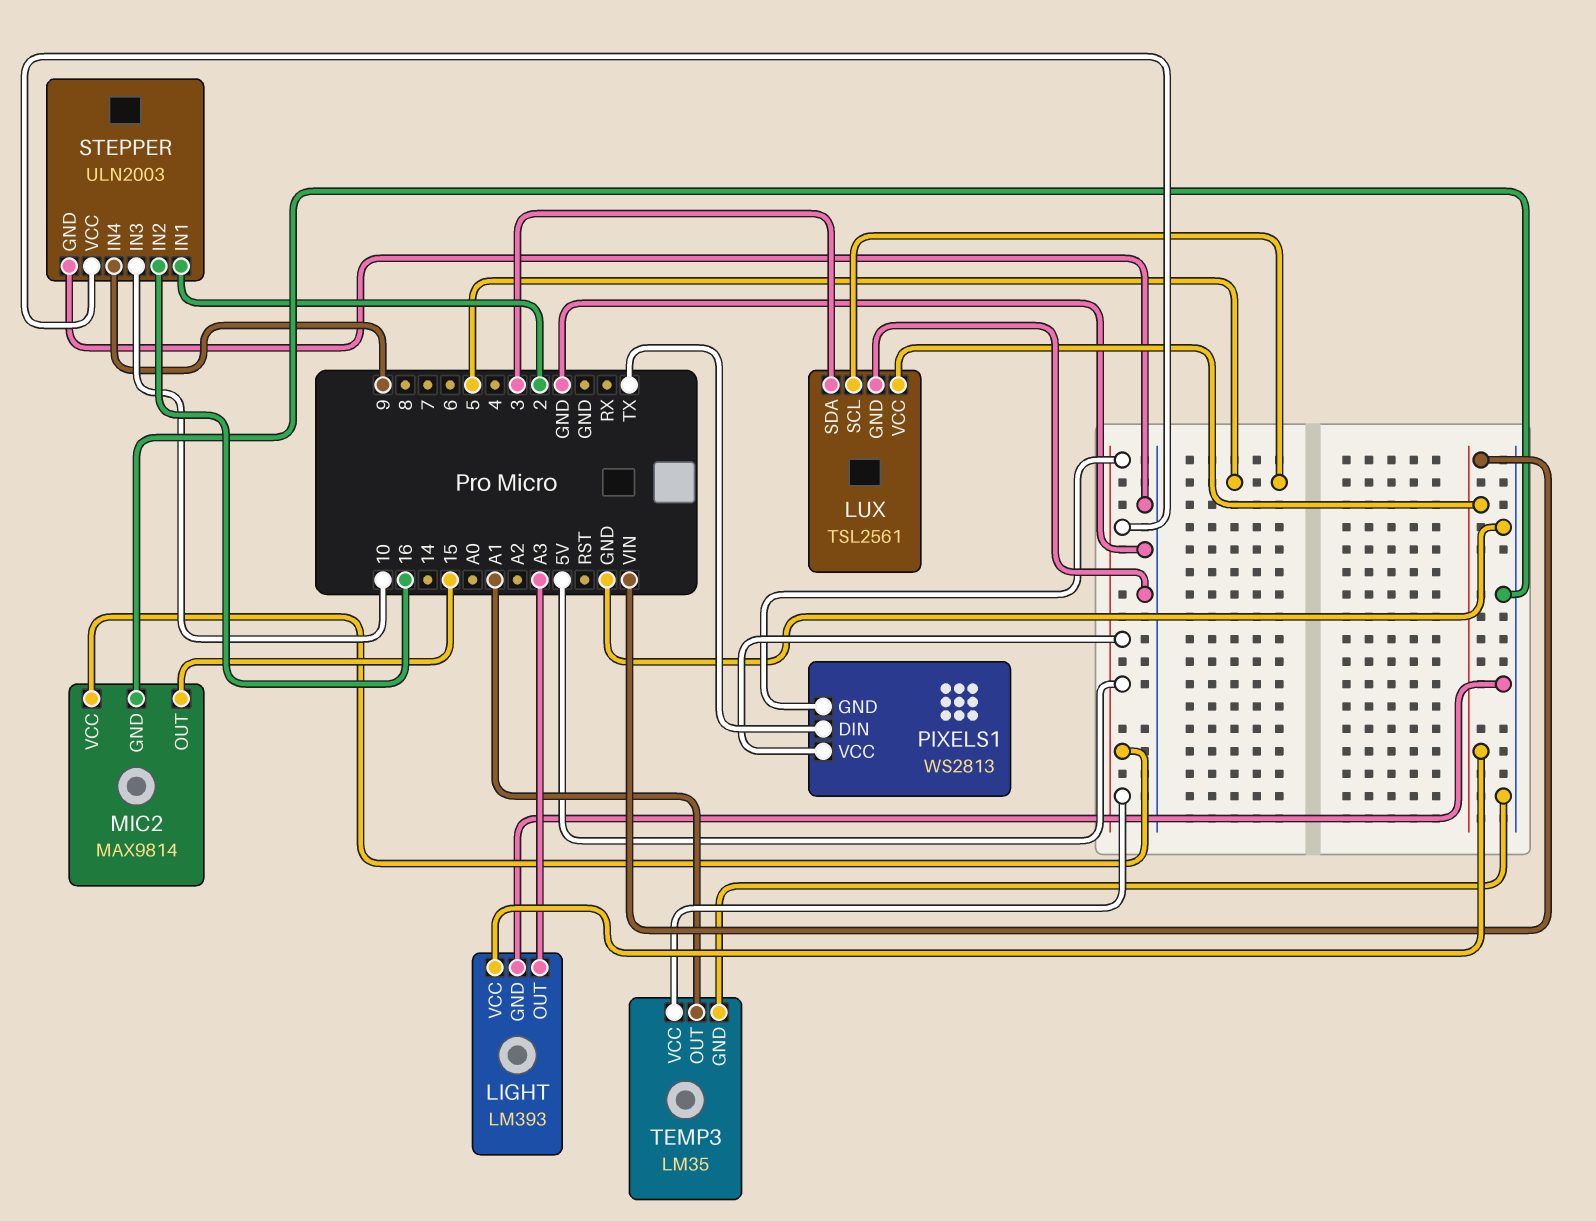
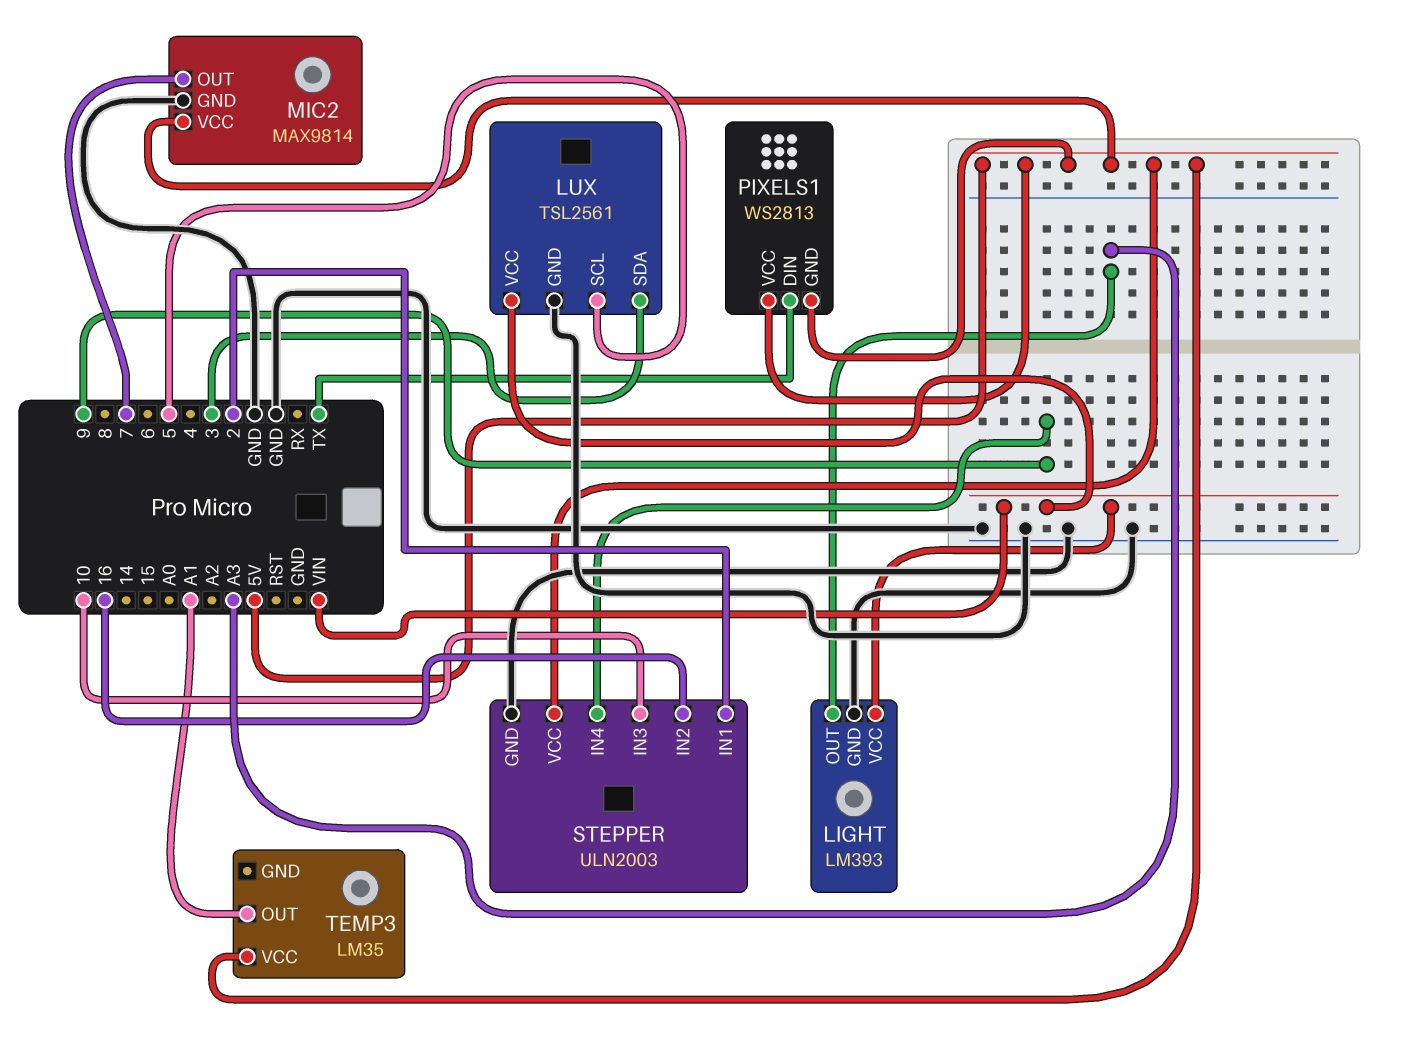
MIC2 pin OUT: 15 -> 7
TEMP3 pin GND: GND -> none

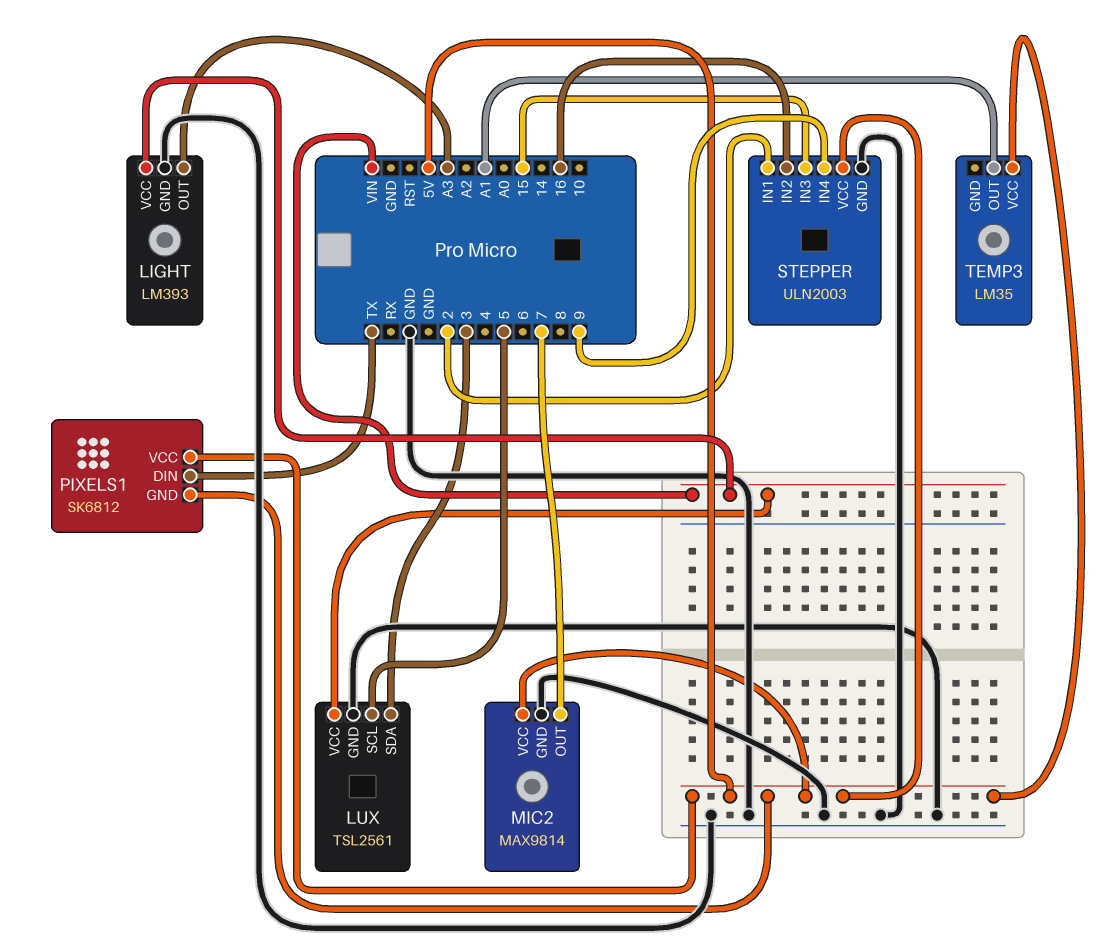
PIXELS1: WS2813 -> SK6812
STEPPER pin IN3: 10 -> 15

